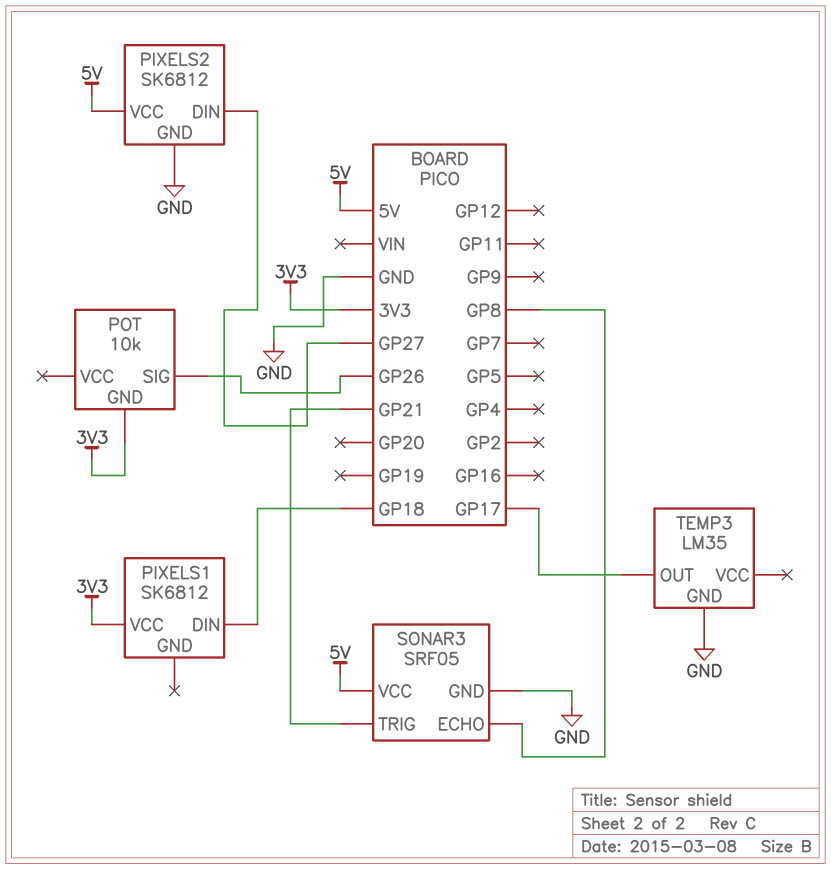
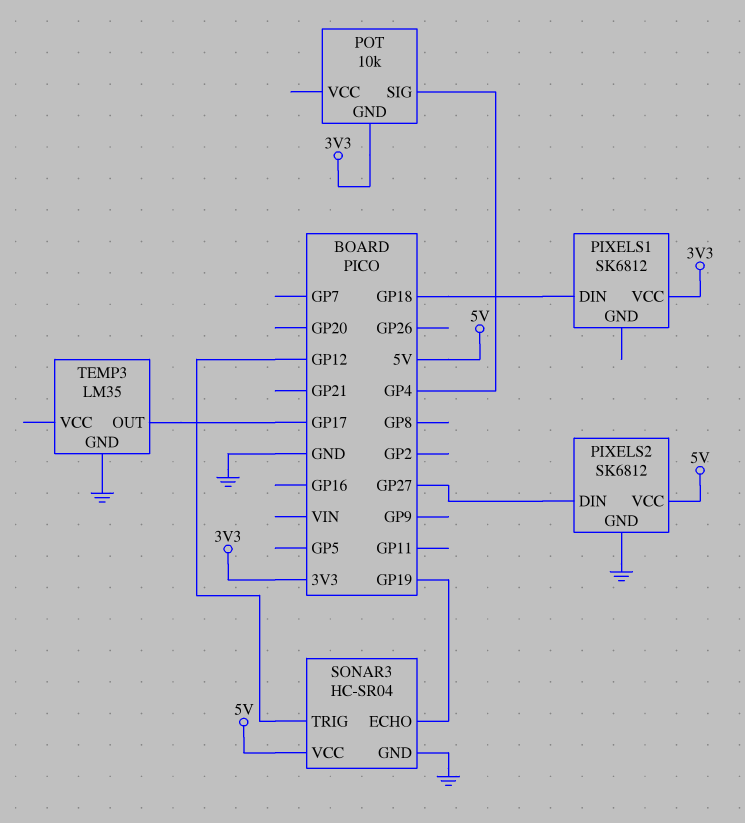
POT pin SIG: GP26 -> GP4
SONAR3: SRF05 -> HC-SR04
SONAR3 pin ECHO: GP8 -> GP19
SONAR3 pin TRIG: GP21 -> GP12

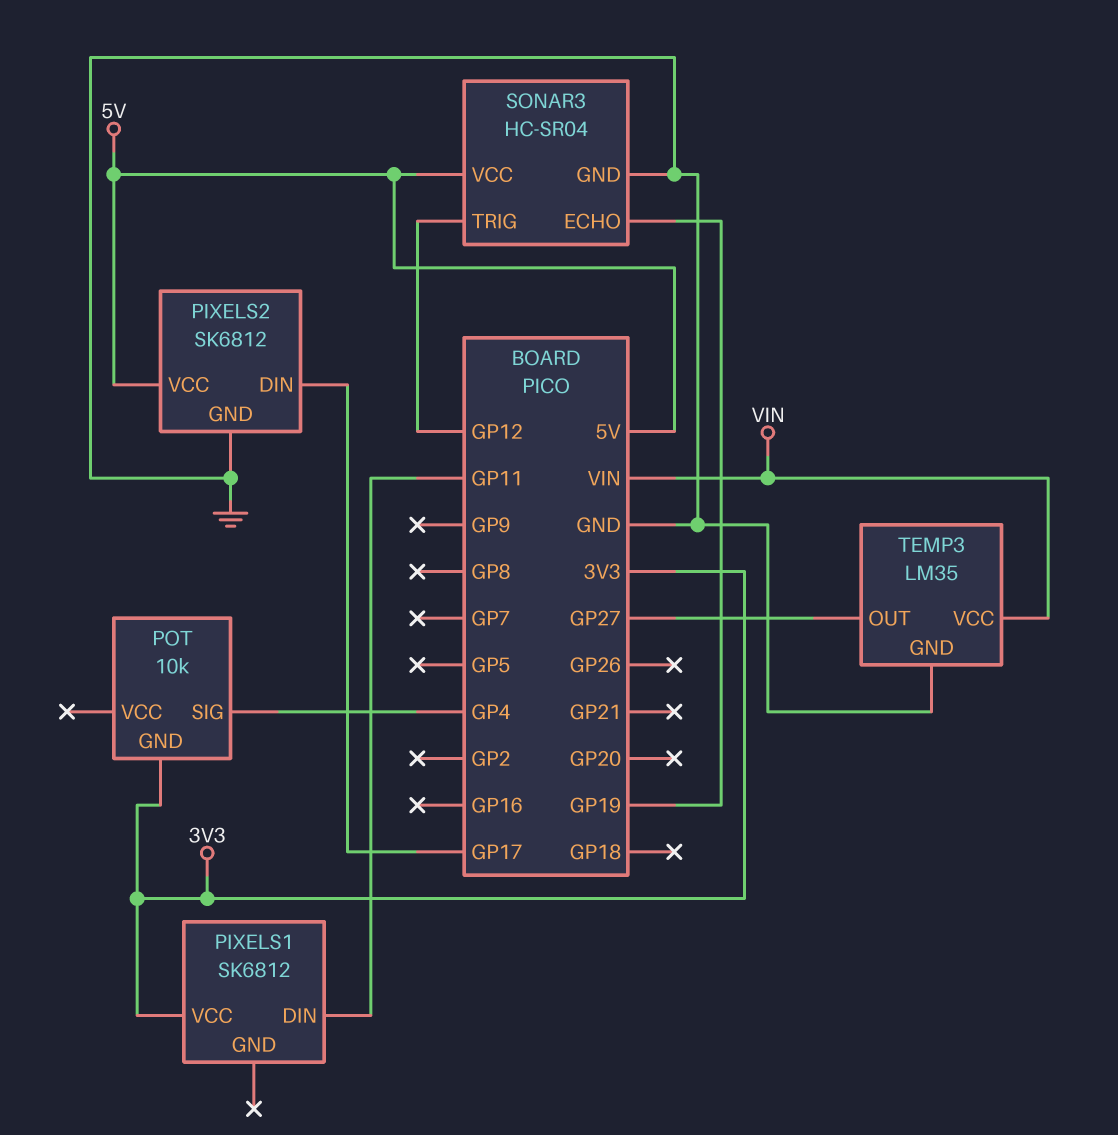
PIXELS1 pin DIN: GP18 -> GP11
PIXELS2 pin DIN: GP27 -> GP17
TEMP3 pin OUT: GP17 -> GP27
TEMP3 pin VCC: none -> VIN

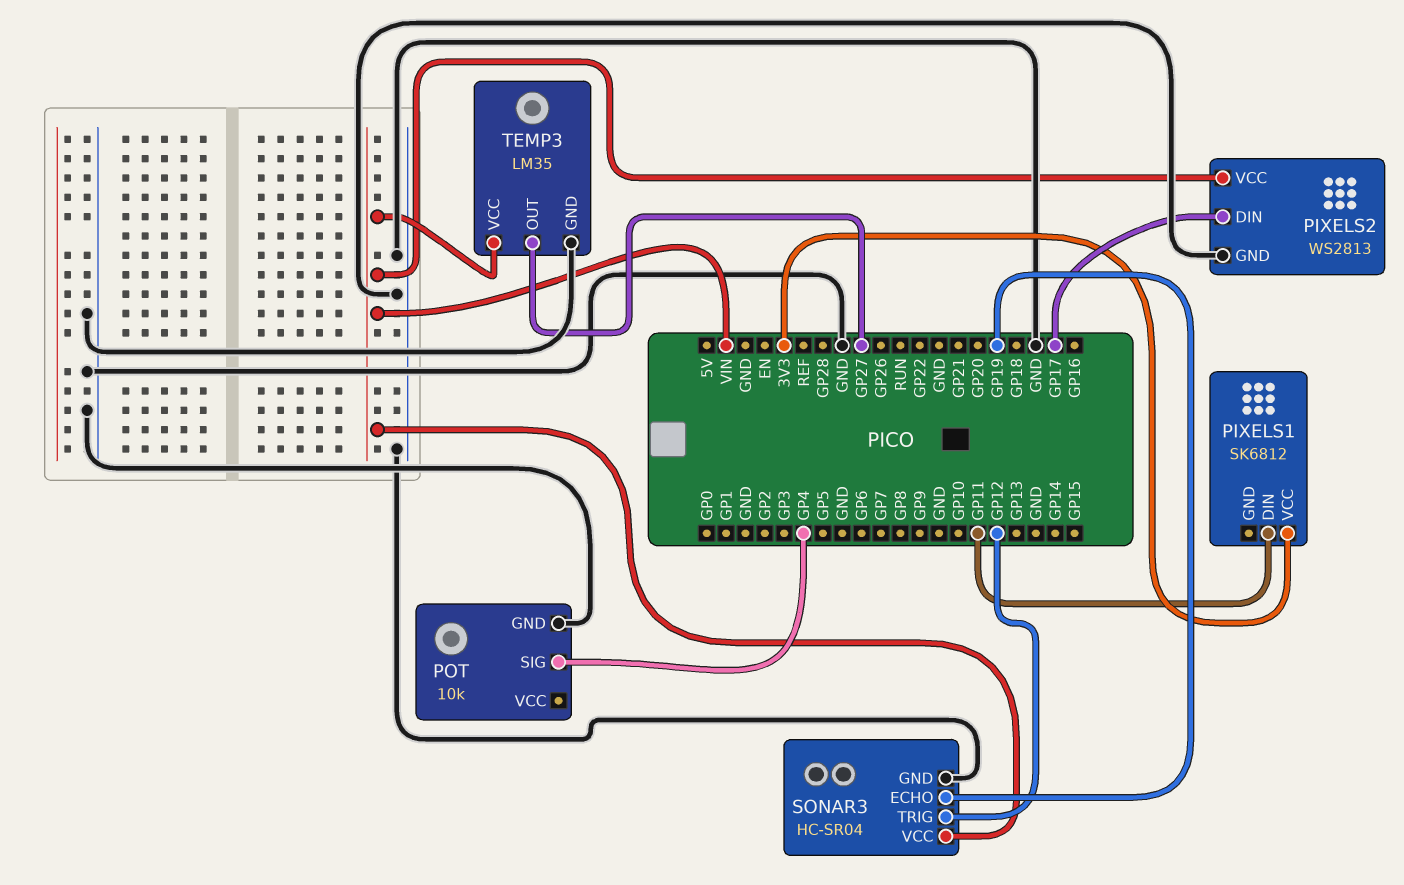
PIXELS2: SK6812 -> WS2813
PIXELS2 pin VCC: 5V -> VIN
POT pin GND: 3V3 -> GND
SONAR3 pin VCC: 5V -> VIN

